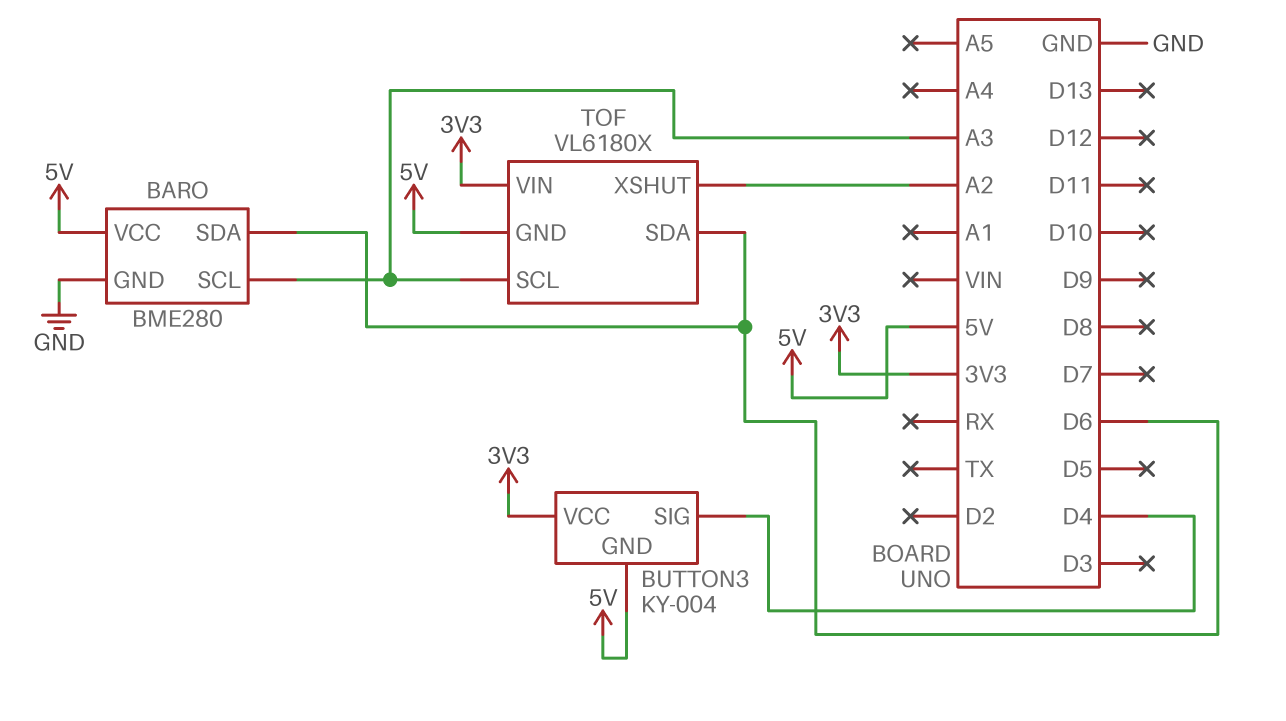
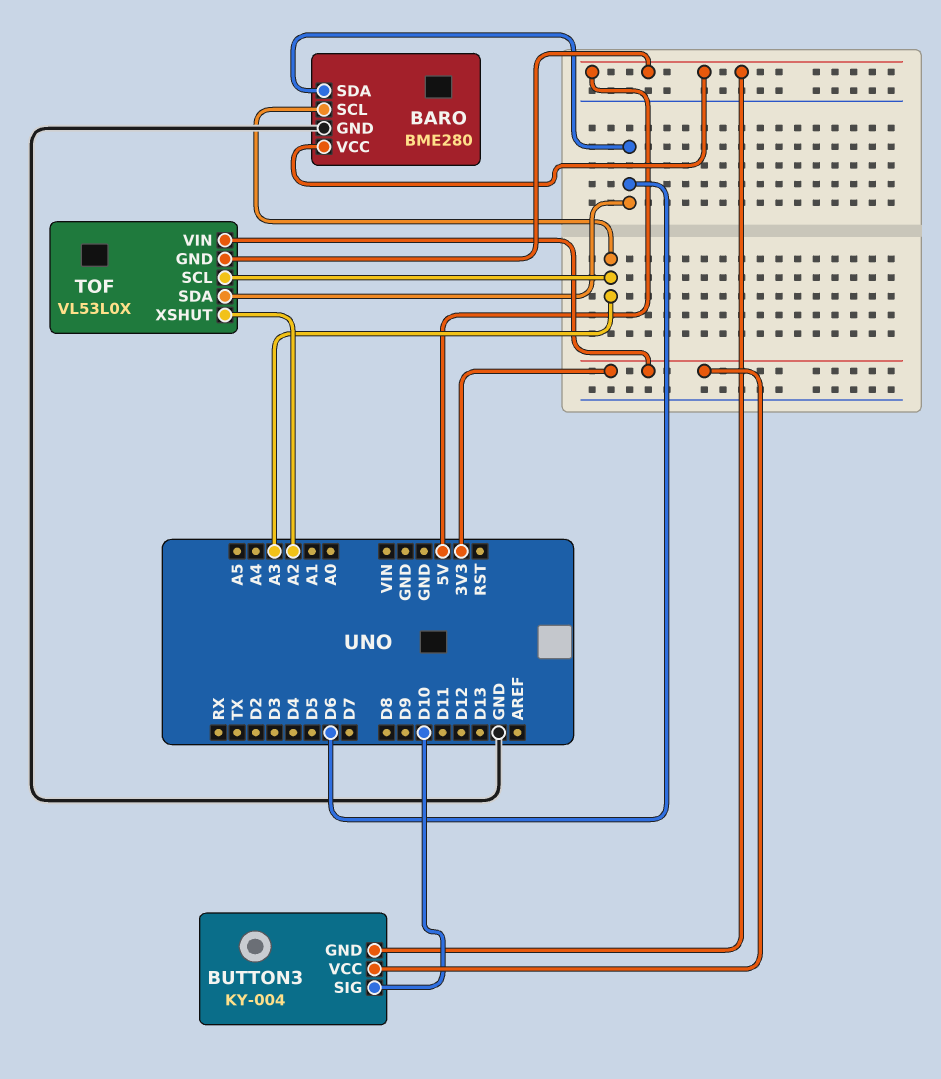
BUTTON3 pin SIG: D4 -> D10
TOF: VL6180X -> VL53L0X

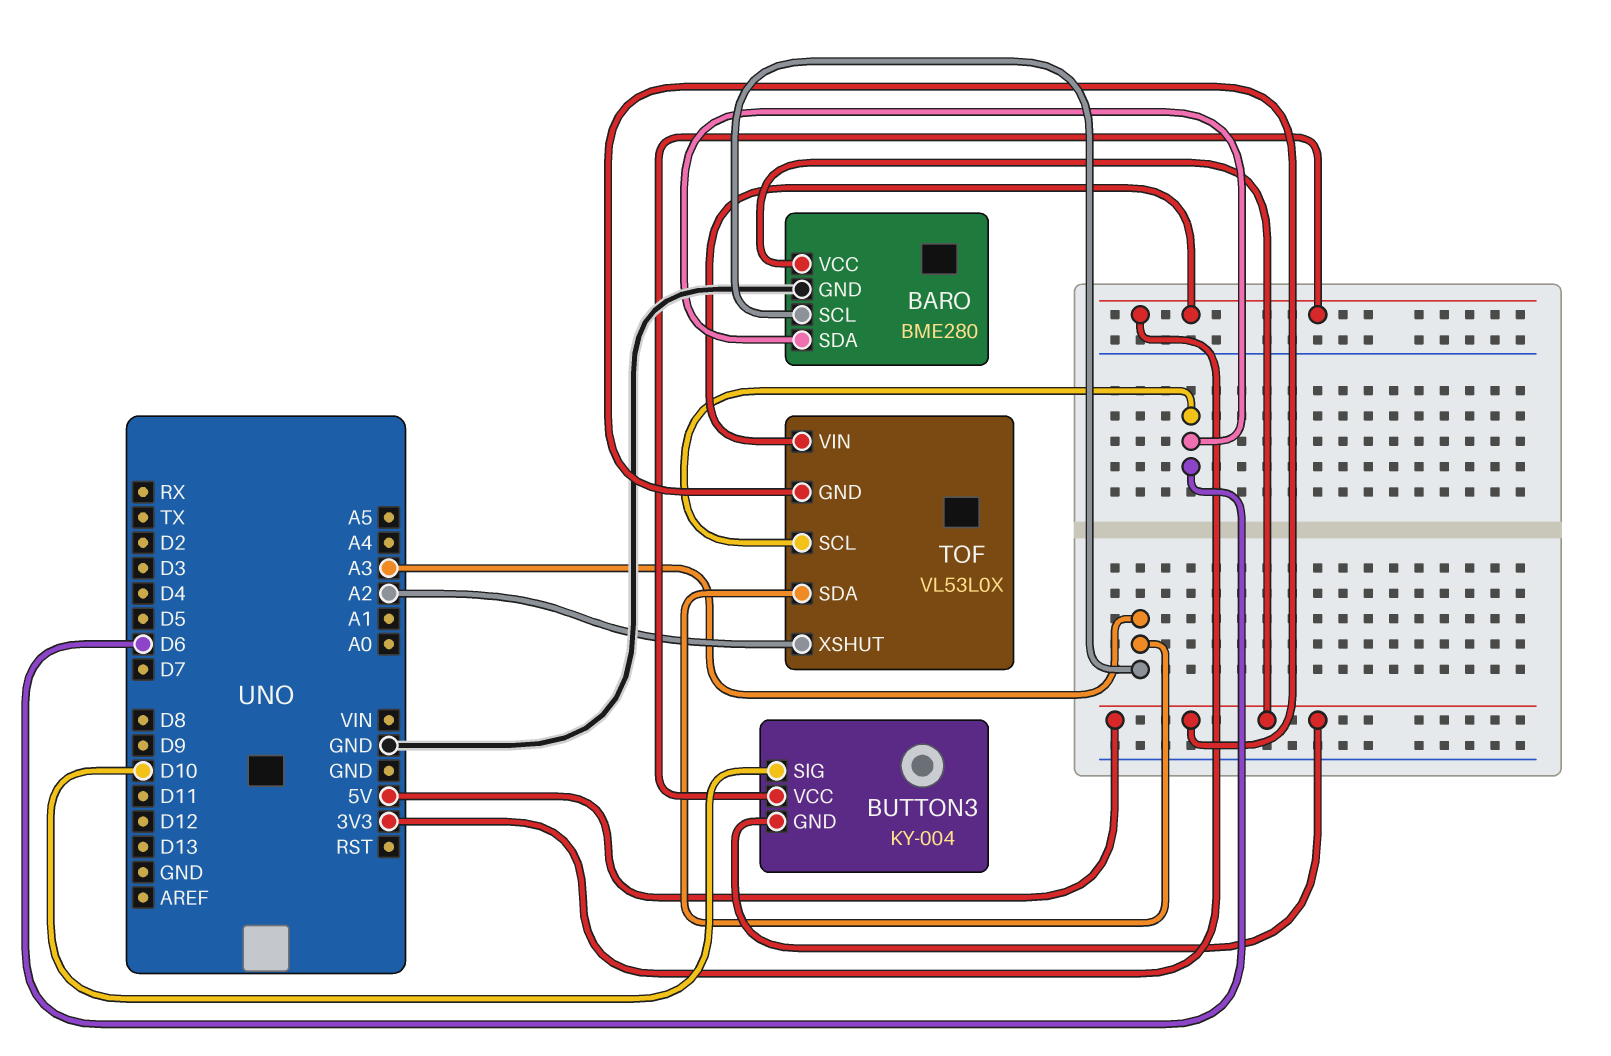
TOF pin SCL: A3 -> D6
TOF pin SDA: D6 -> A3

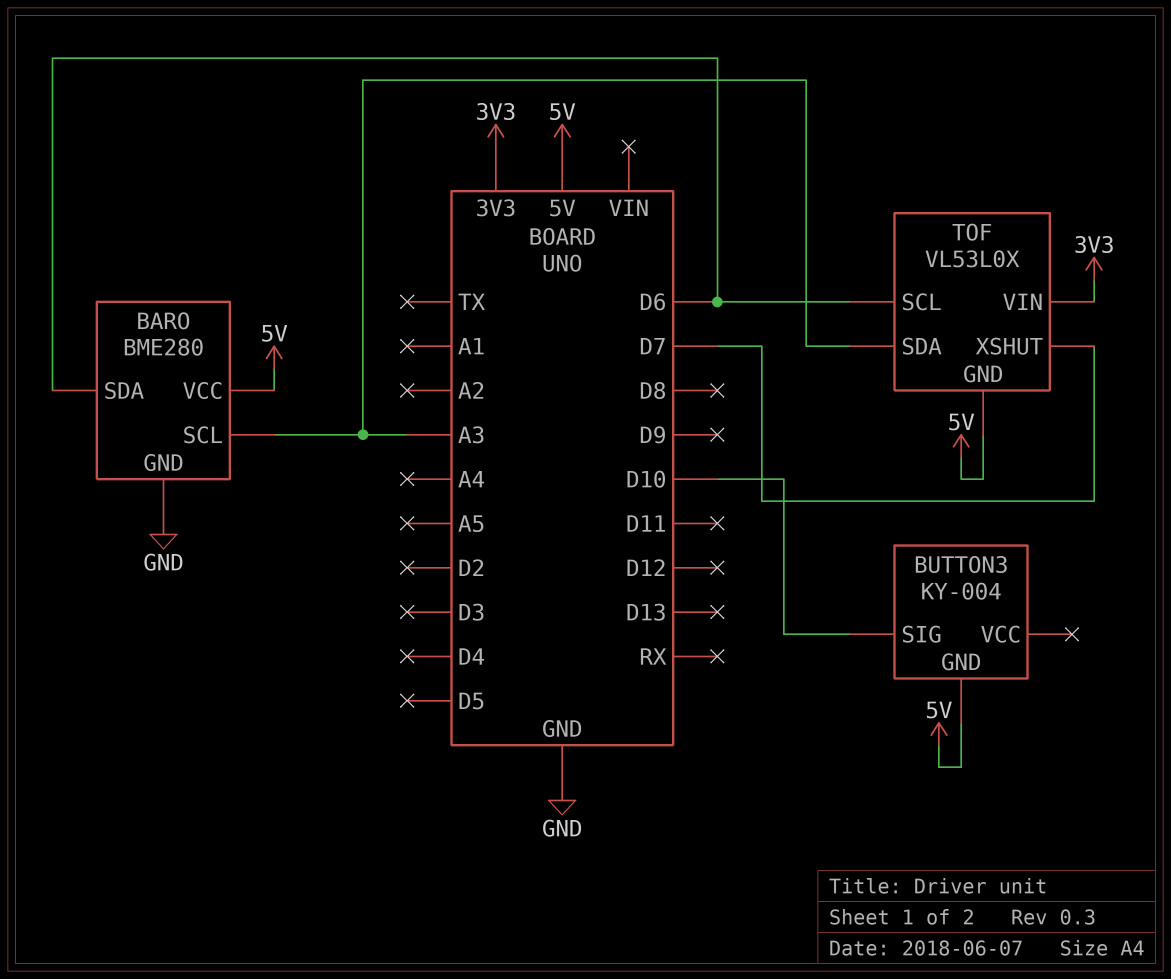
BUTTON3 pin VCC: 3V3 -> none
TOF pin XSHUT: A2 -> D7

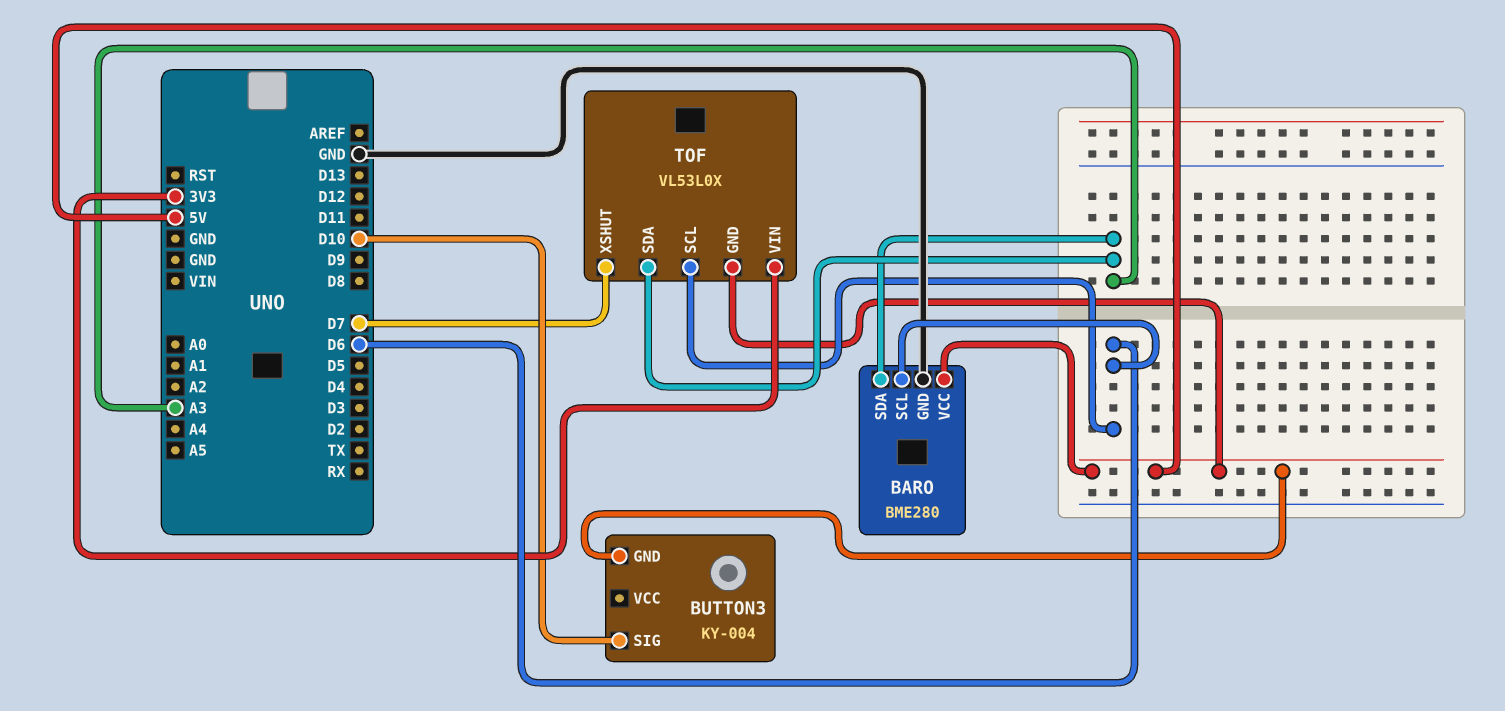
BARO pin SCL: A3 -> D6
BARO pin SDA: D6 -> A3

